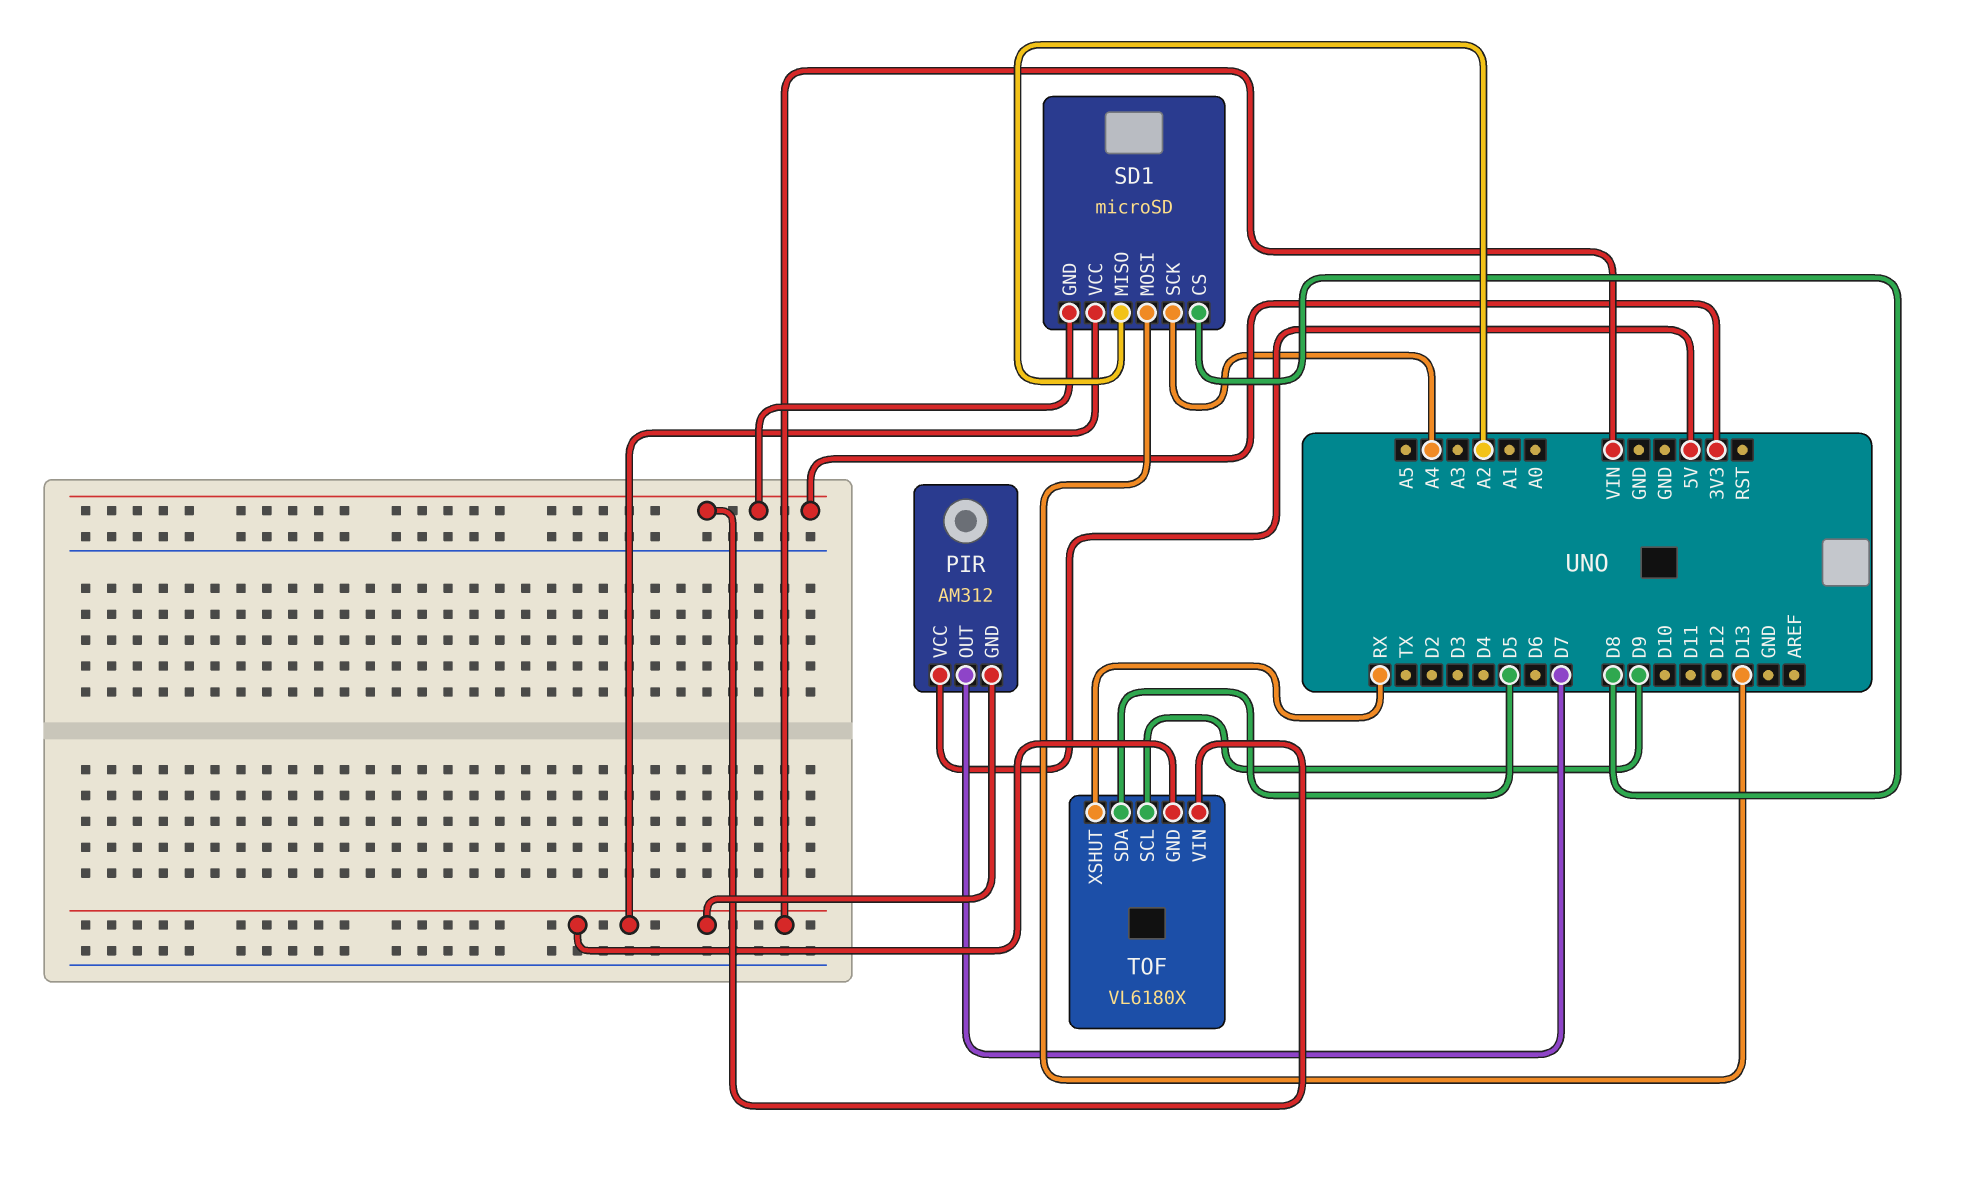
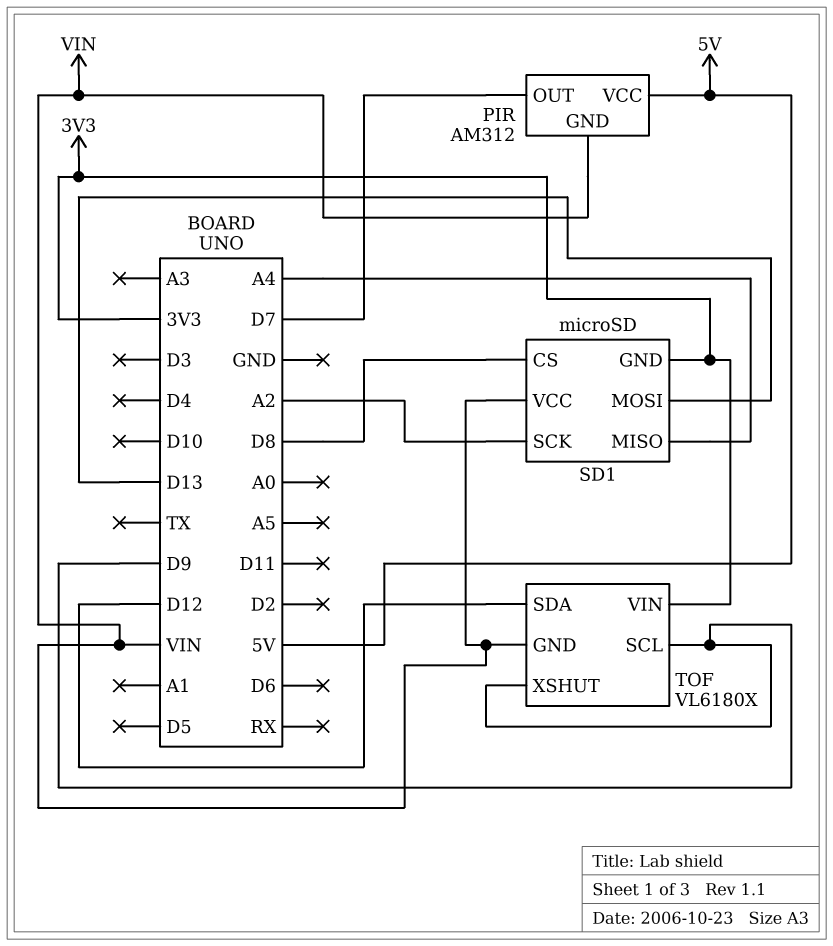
SD1 pin MISO: A2 -> A4
SD1 pin SCK: A4 -> A2
TOF pin SDA: D5 -> D12
TOF pin XSHUT: RX -> D9

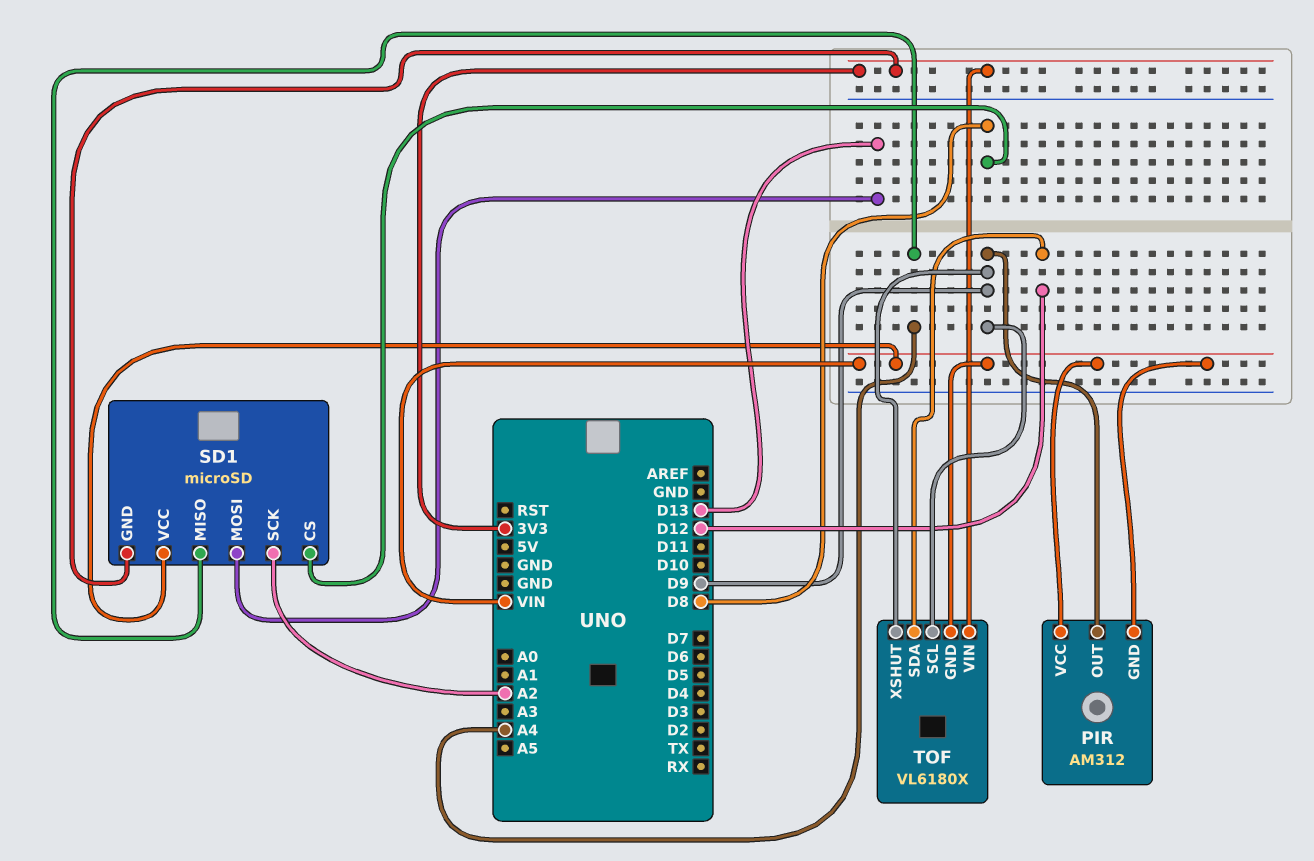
PIR pin OUT: D7 -> D9
PIR pin VCC: 5V -> VIN

